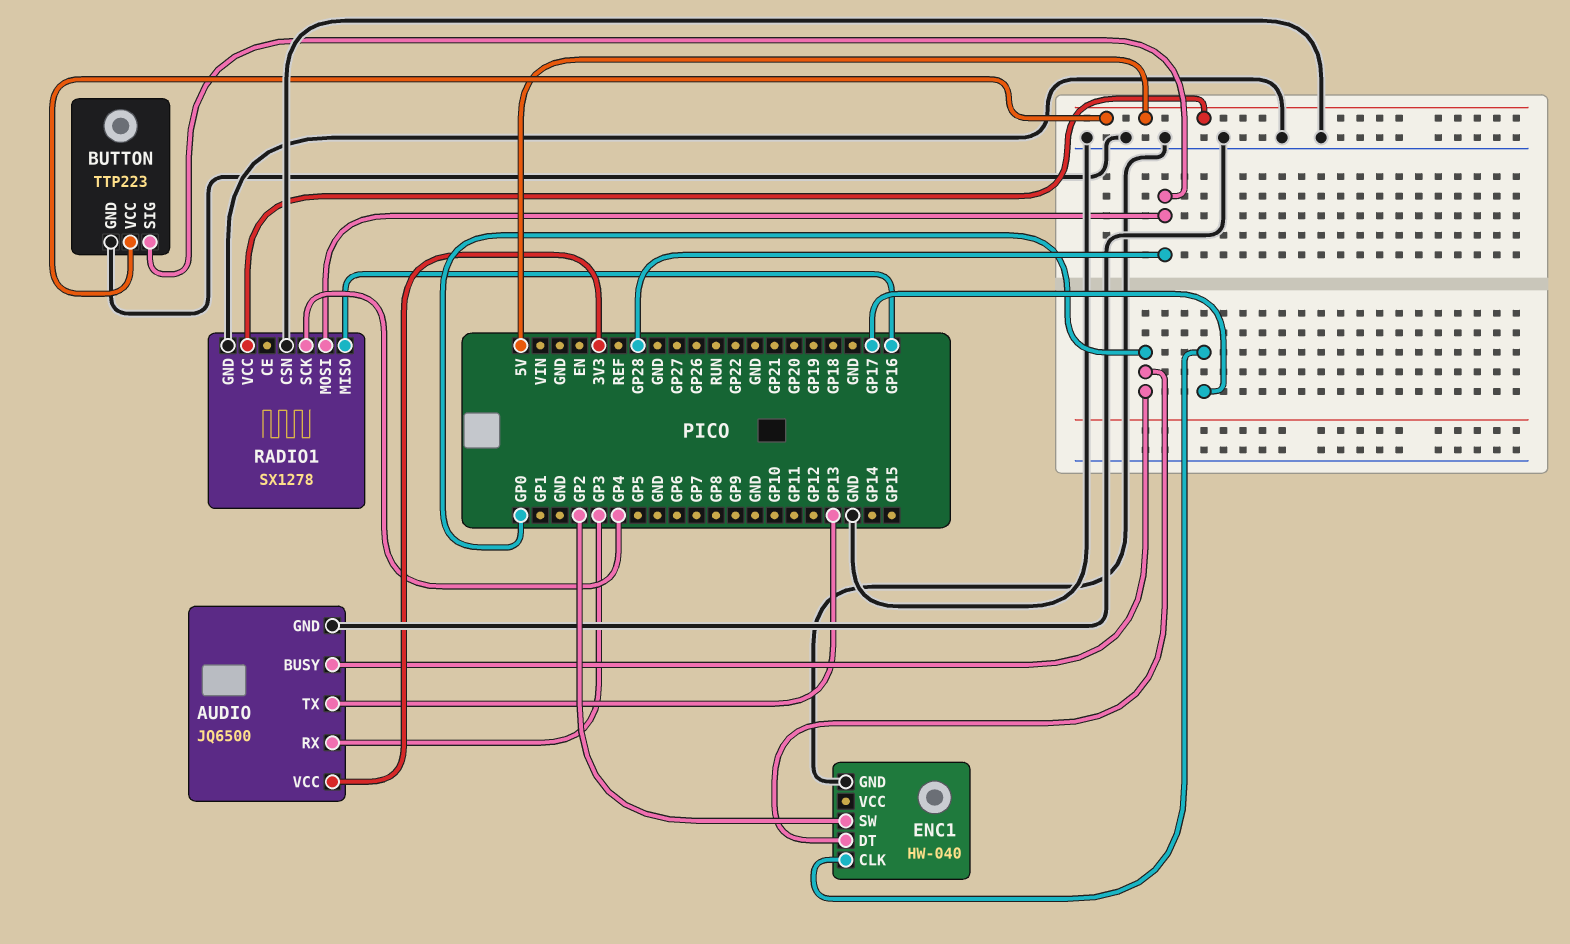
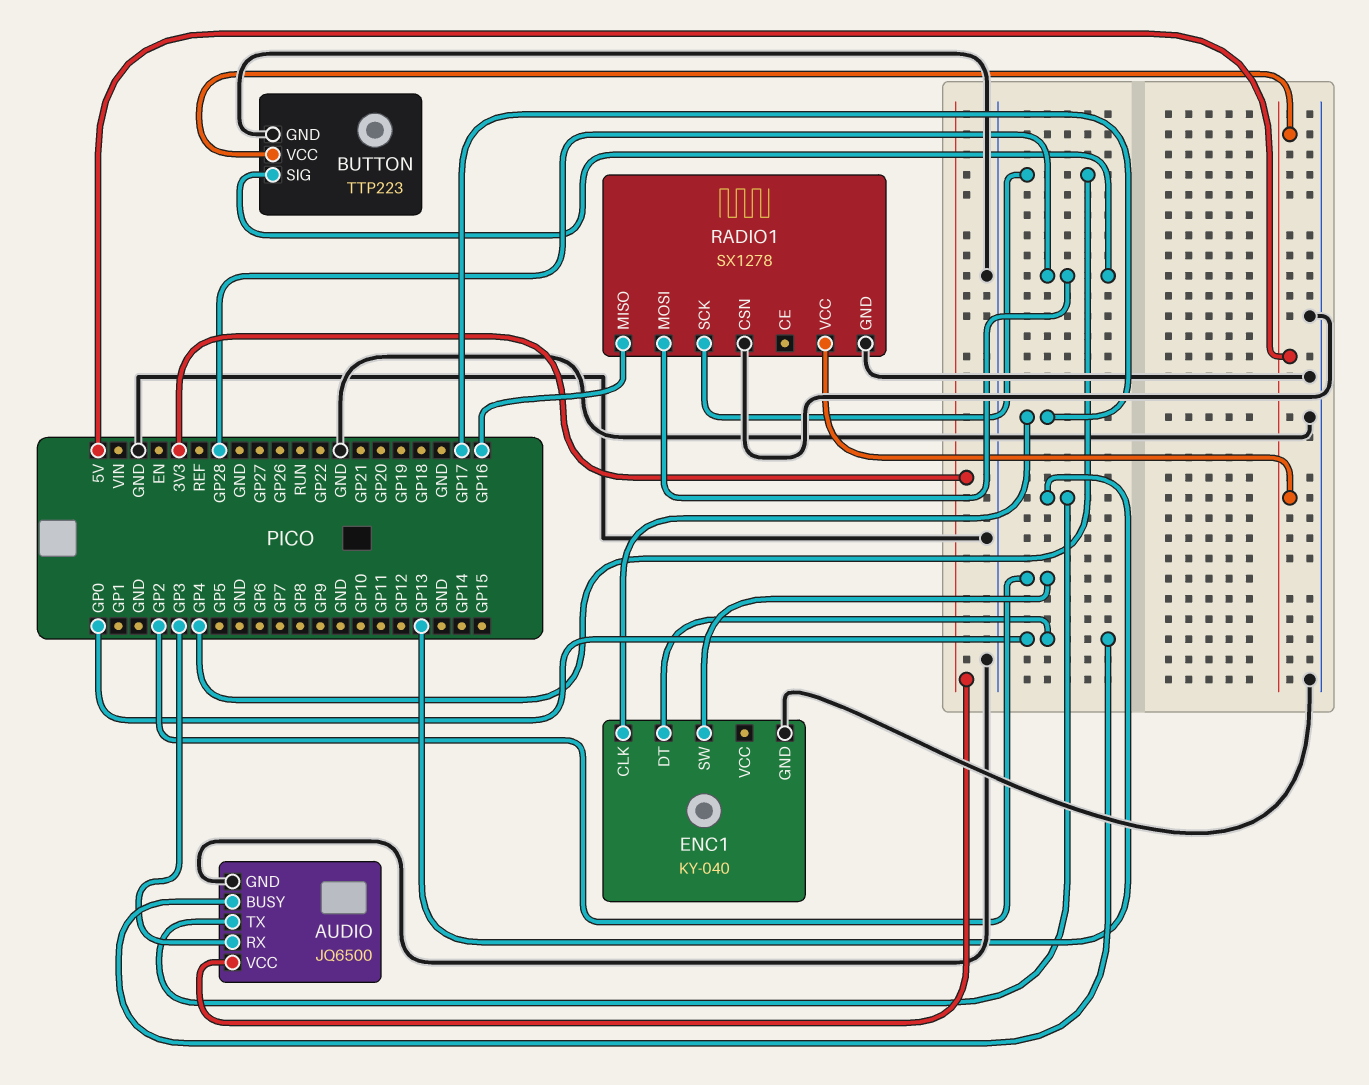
ENC1: HW-040 -> KY-040

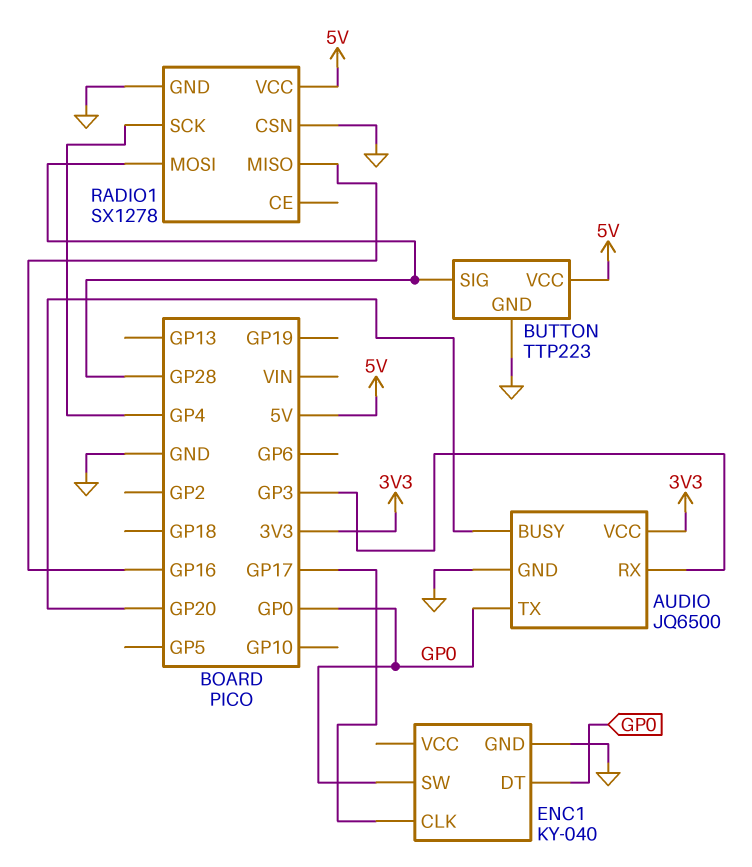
AUDIO pin BUSY: GP0 -> GP20
AUDIO pin TX: GP13 -> GP0
ENC1 pin SW: GP2 -> GP0

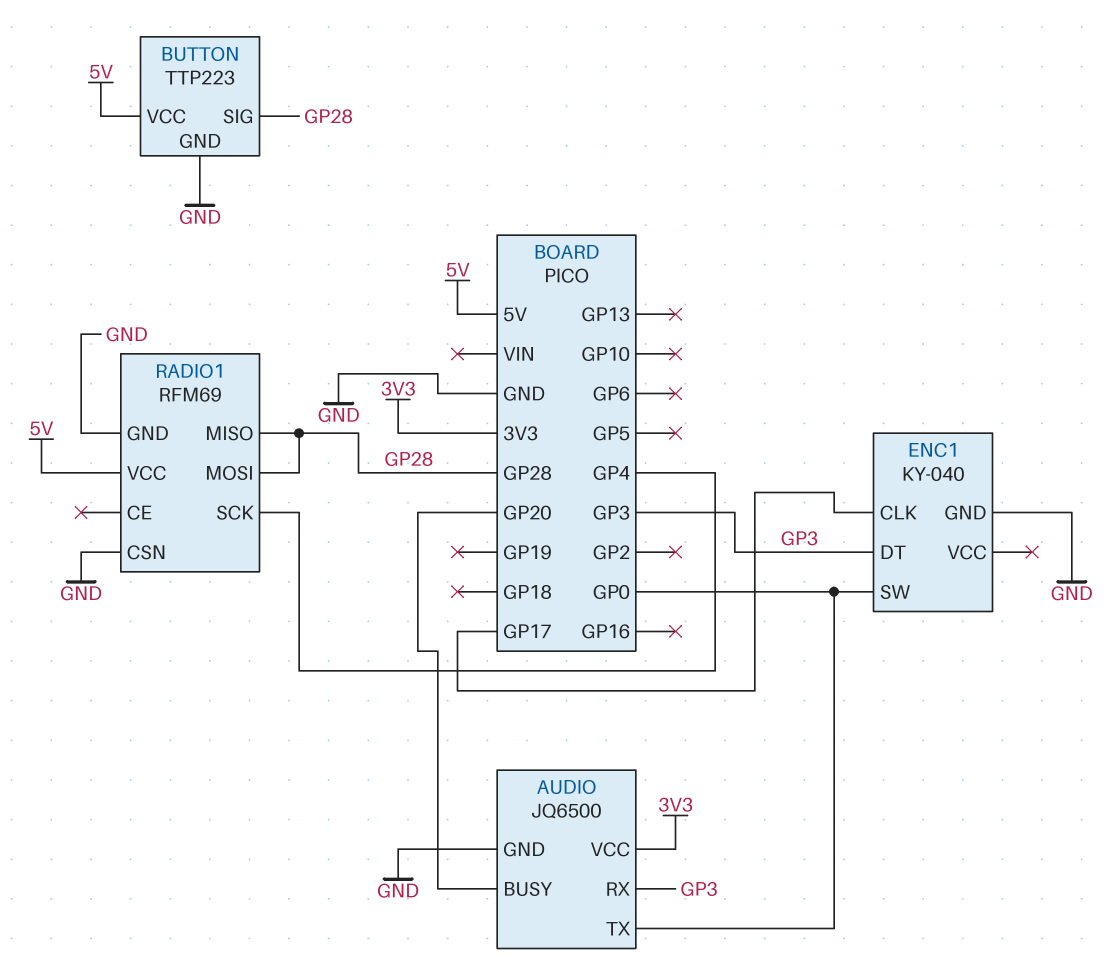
ENC1 pin DT: GP0 -> GP3
RADIO1: SX1278 -> RFM69
RADIO1 pin MISO: GP16 -> GP28

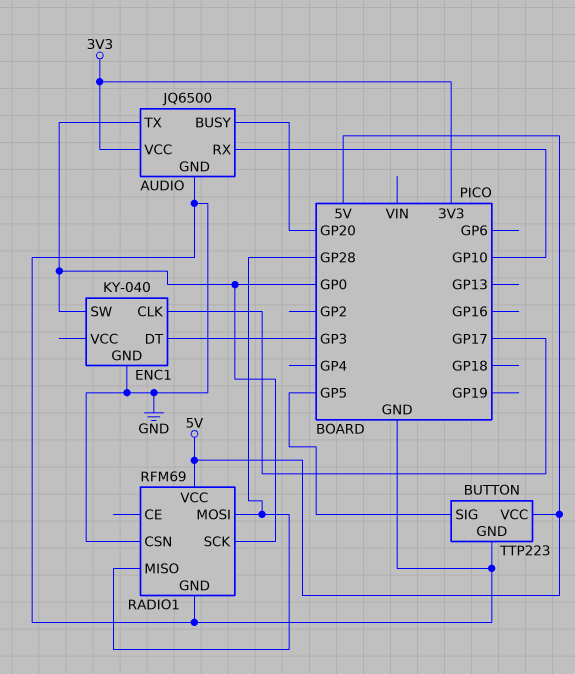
AUDIO pin RX: GP3 -> GP10
BUTTON pin SIG: GP28 -> GP5
RADIO1 pin SCK: GP4 -> GP0

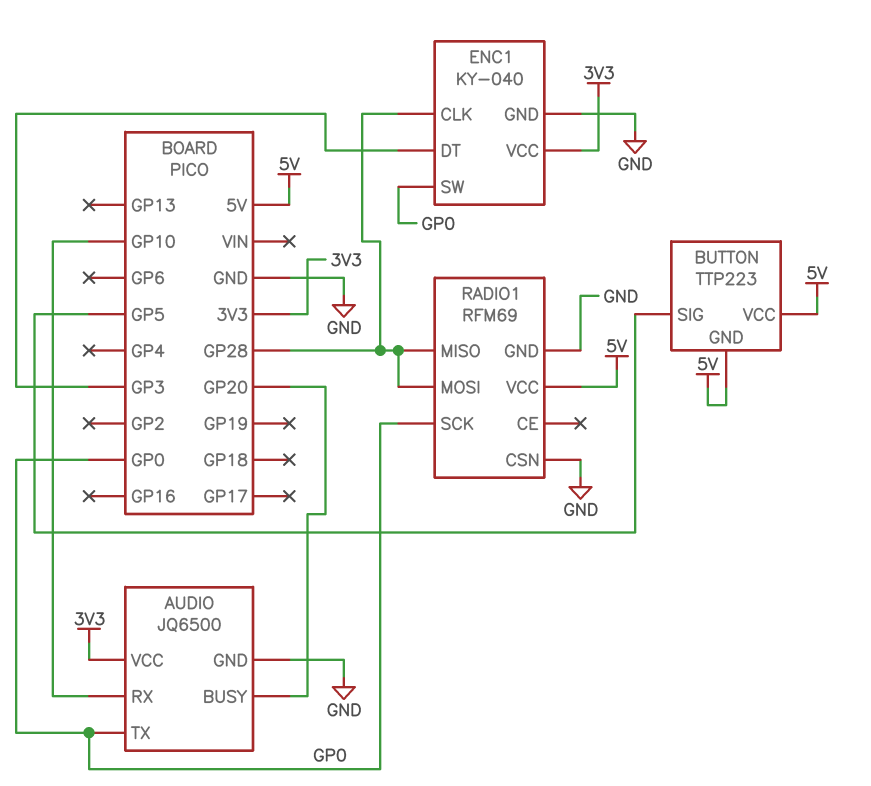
BUTTON pin GND: GND -> 5V
ENC1 pin CLK: GP17 -> GP28
ENC1 pin VCC: none -> 3V3

